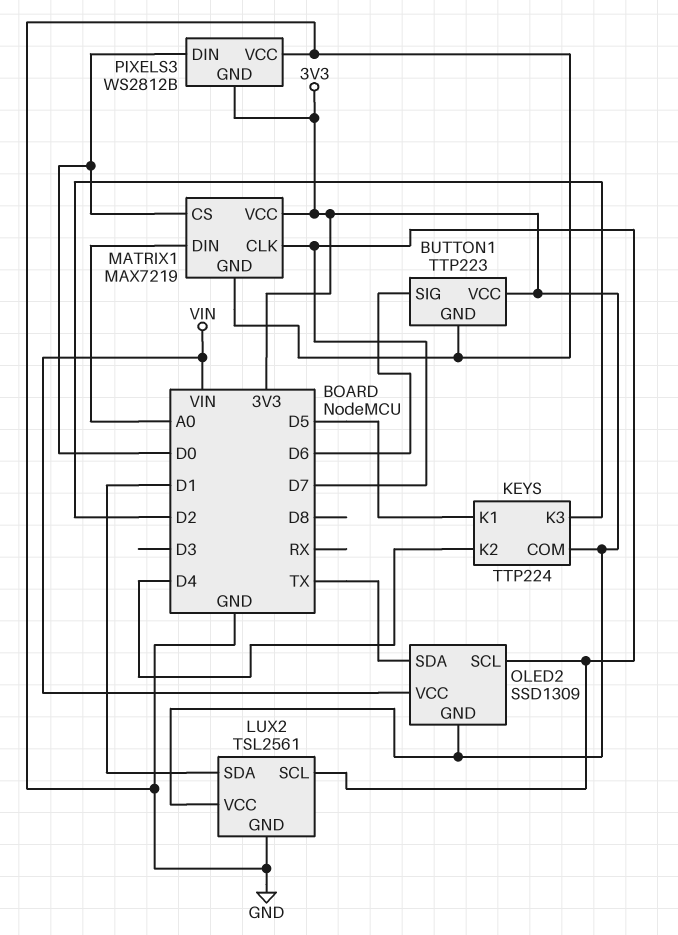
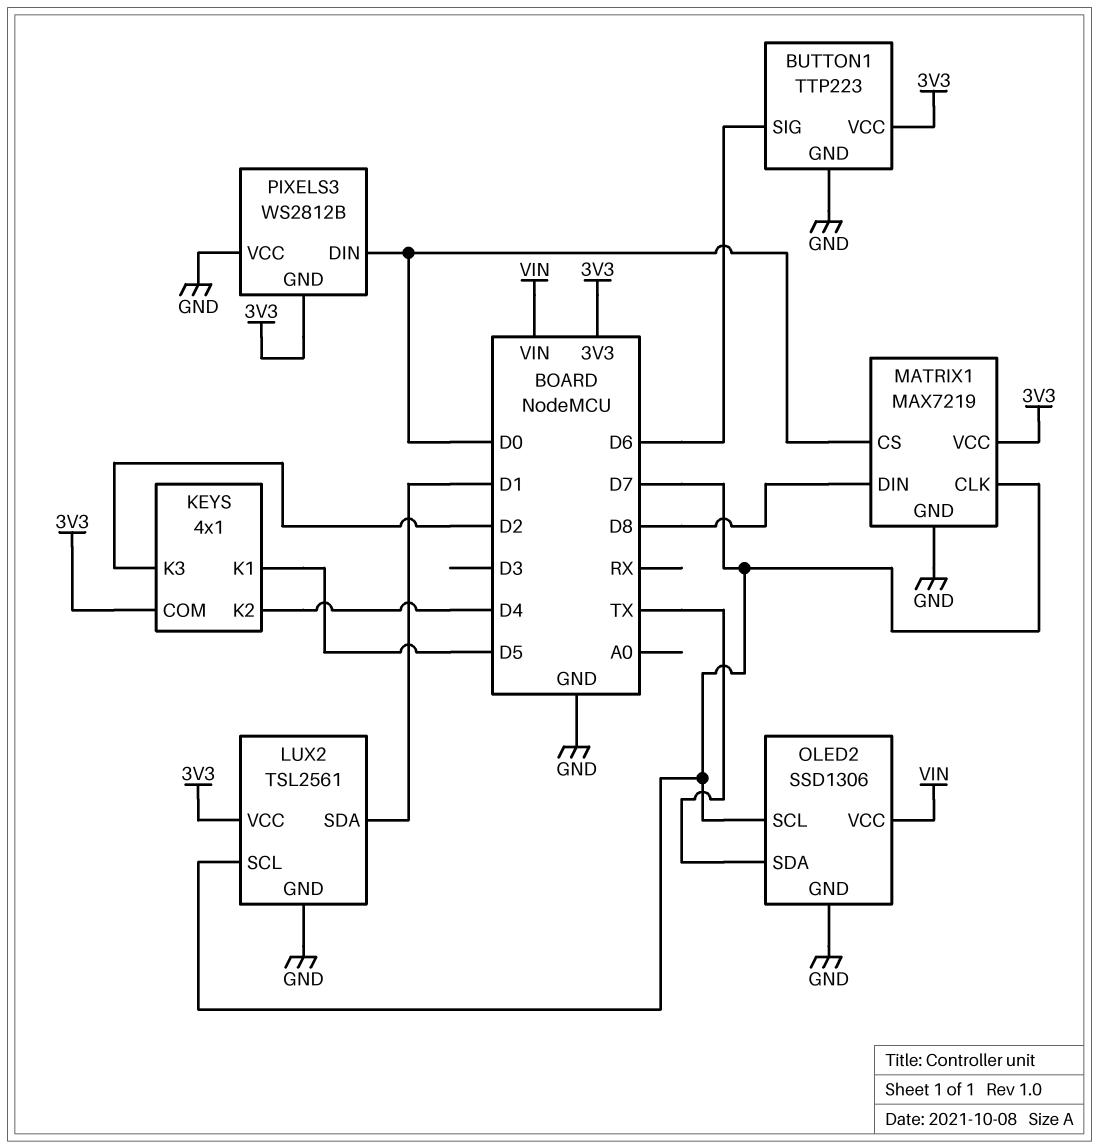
KEYS: TTP224 -> 4x1
MATRIX1 pin DIN: A0 -> D8
OLED2: SSD1309 -> SSD1306
OLED2 pin GND: 3V3 -> GND

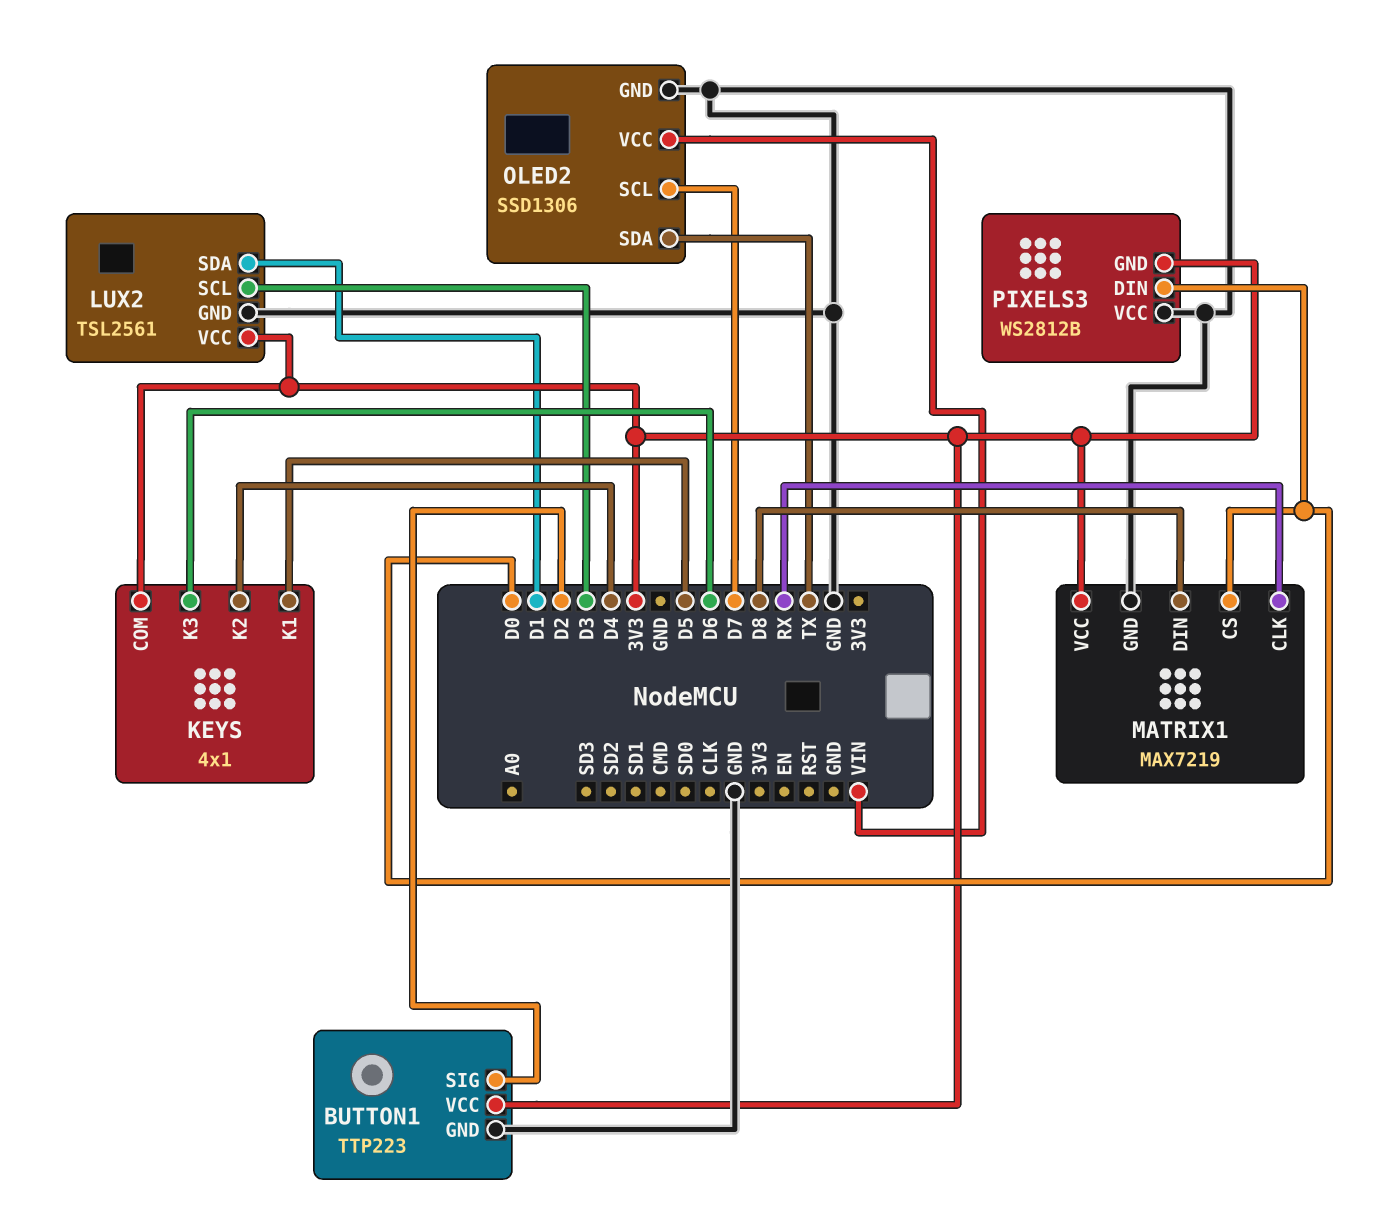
BUTTON1 pin SIG: D6 -> D2
KEYS pin K3: D2 -> D6
LUX2 pin SCL: D7 -> D3
MATRIX1 pin CLK: D7 -> RX

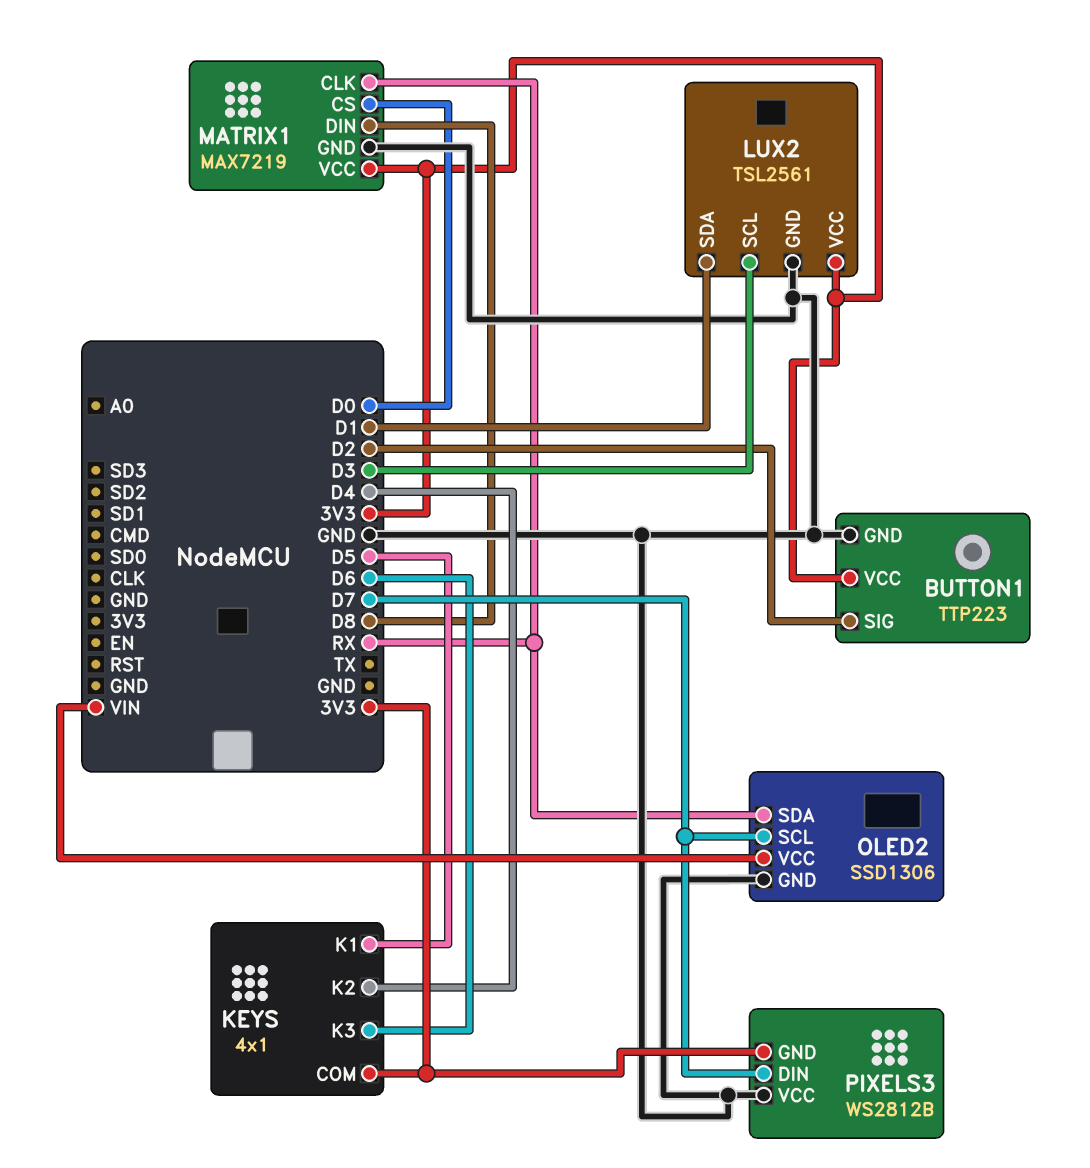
OLED2 pin SDA: TX -> RX
PIXELS3 pin DIN: D0 -> D7

